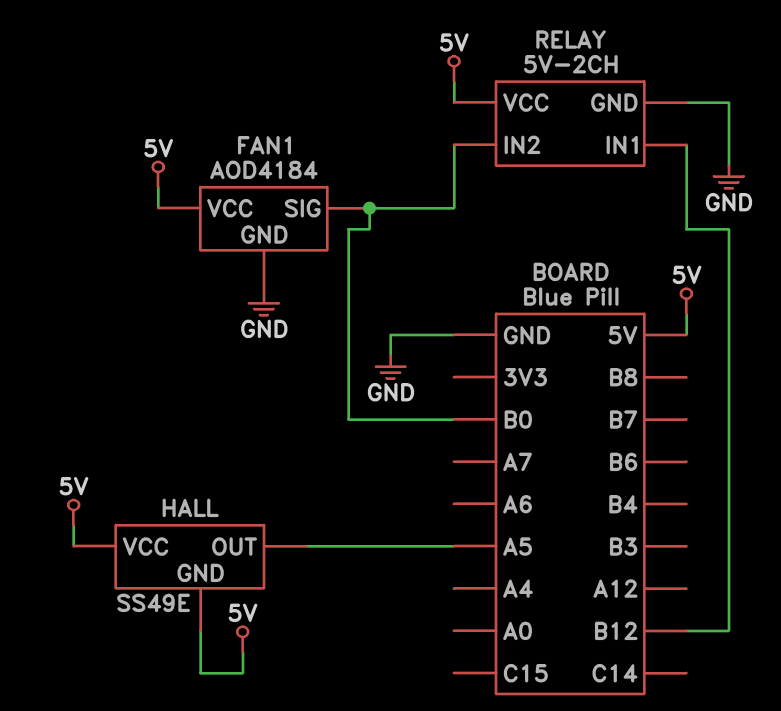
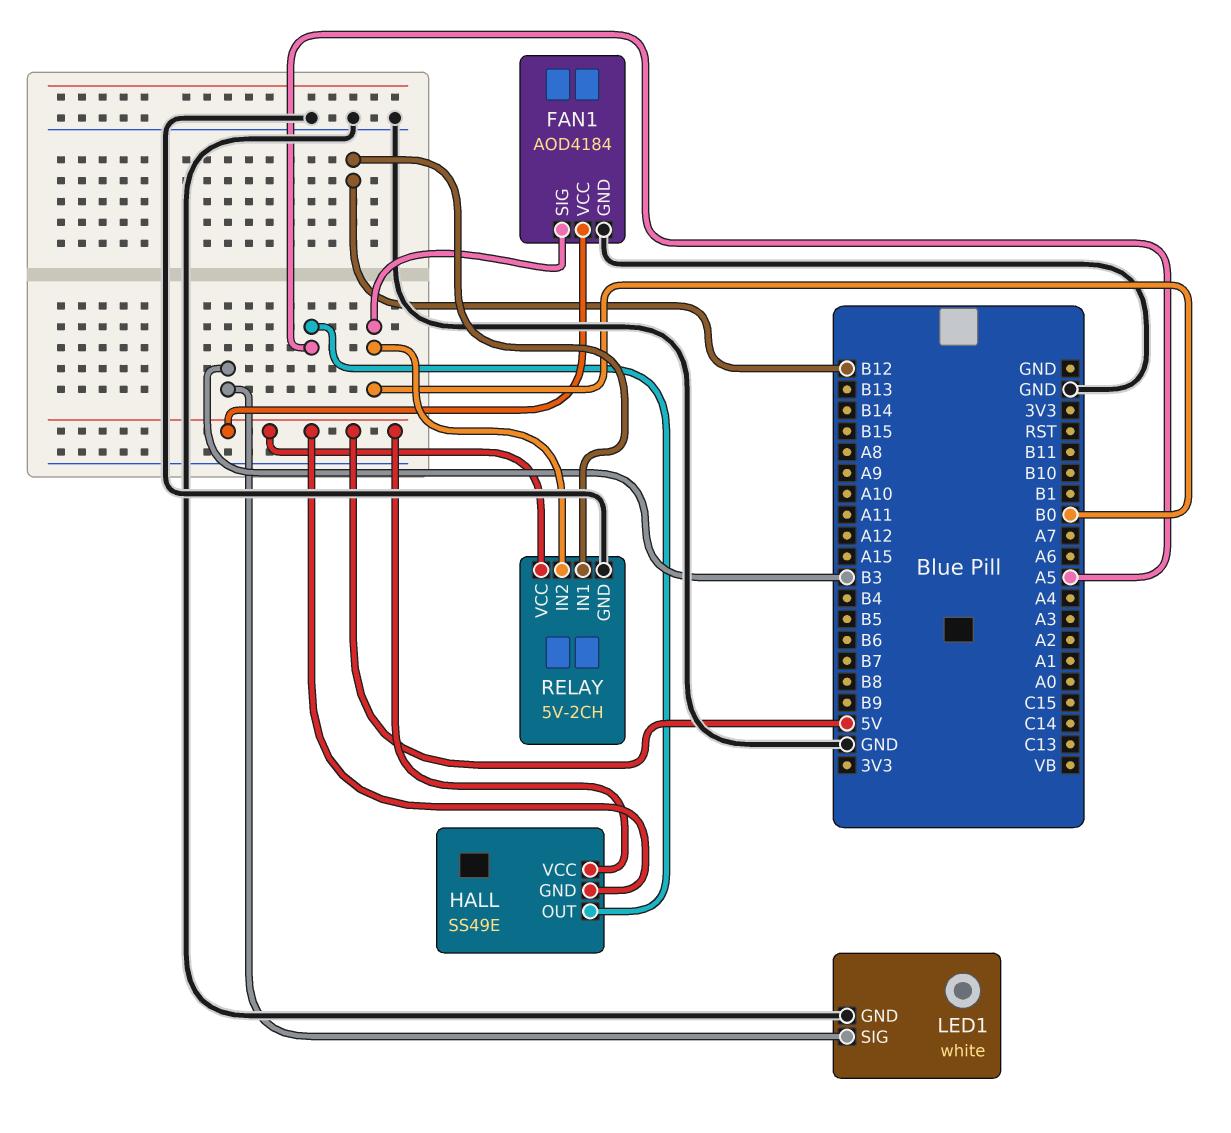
LED1: none -> white
LED1 pin GND: none -> GND
LED1 pin SIG: none -> B3

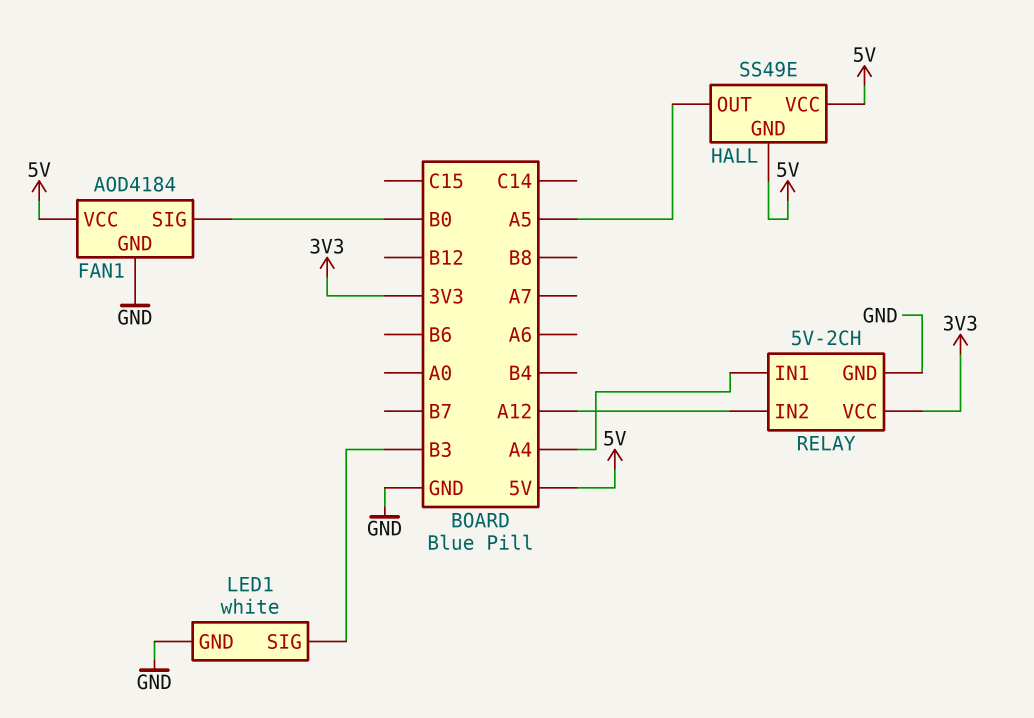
RELAY pin IN1: B12 -> A4
RELAY pin IN2: B0 -> A12
RELAY pin VCC: 5V -> 3V3

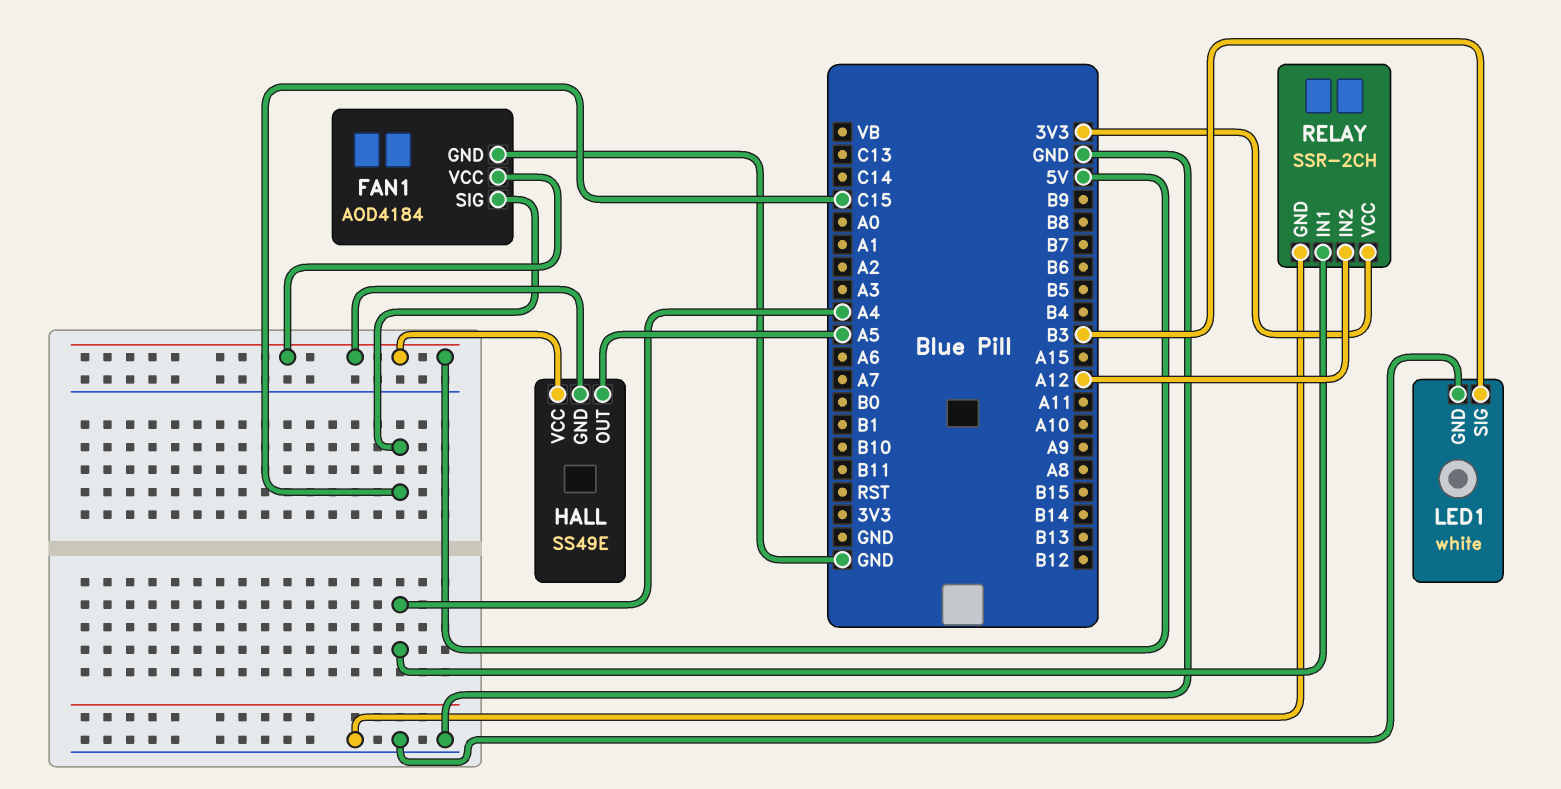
FAN1 pin SIG: B0 -> C15
RELAY: 5V-2CH -> SSR-2CH

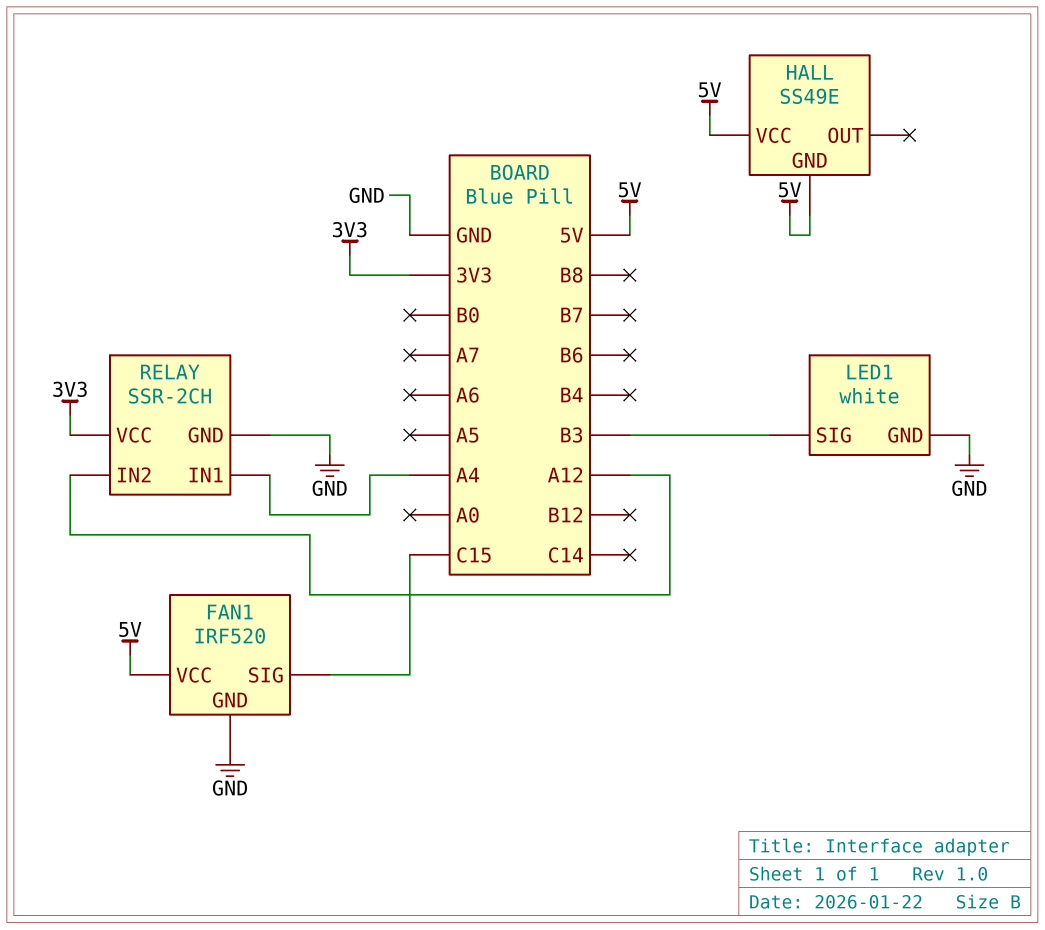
FAN1: AOD4184 -> IRF520
HALL pin OUT: A5 -> none

